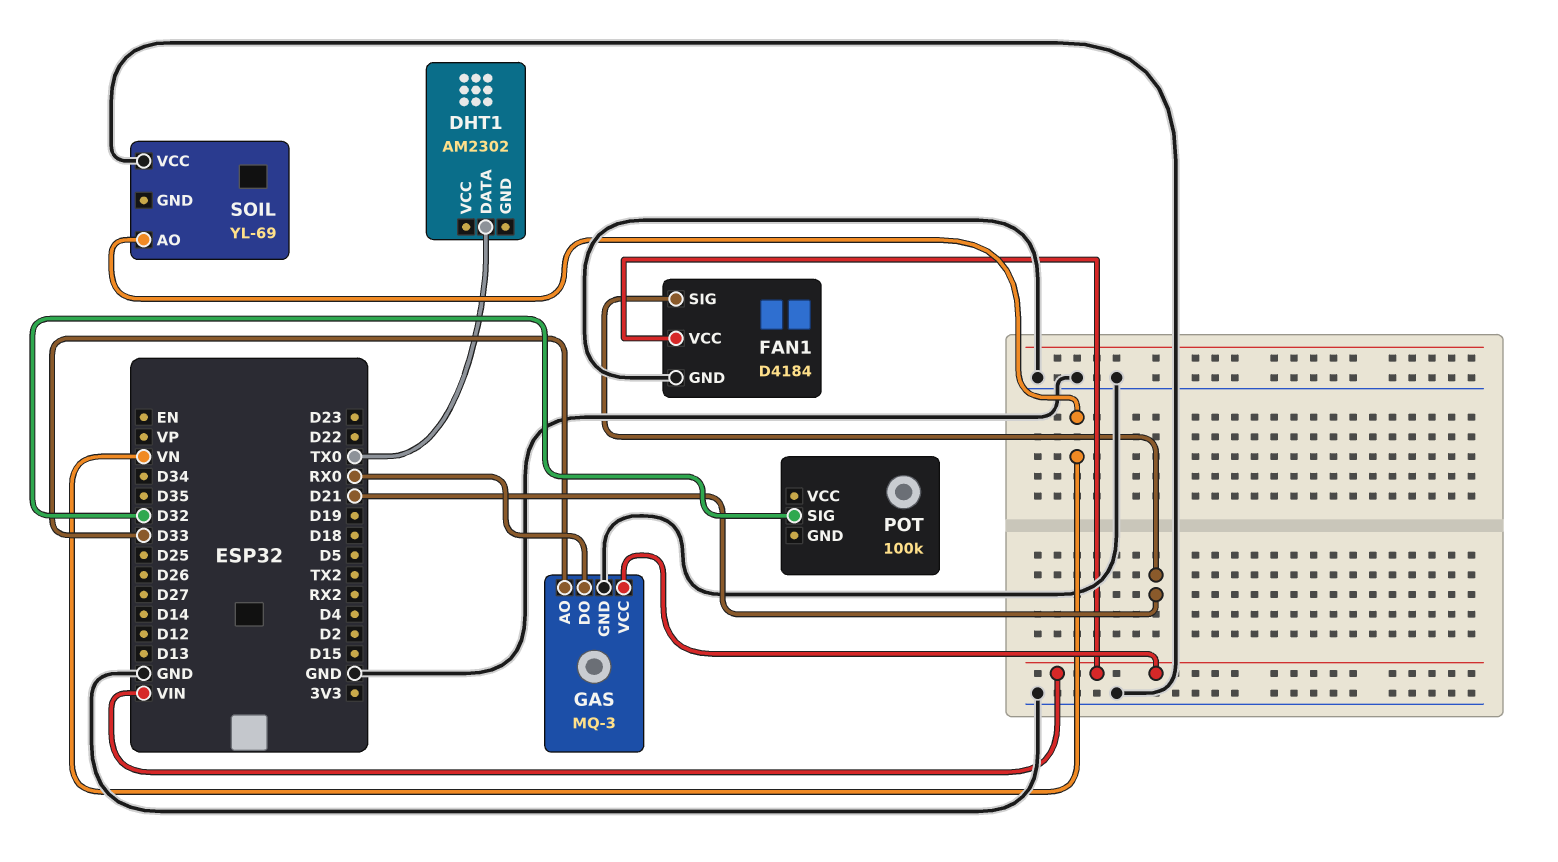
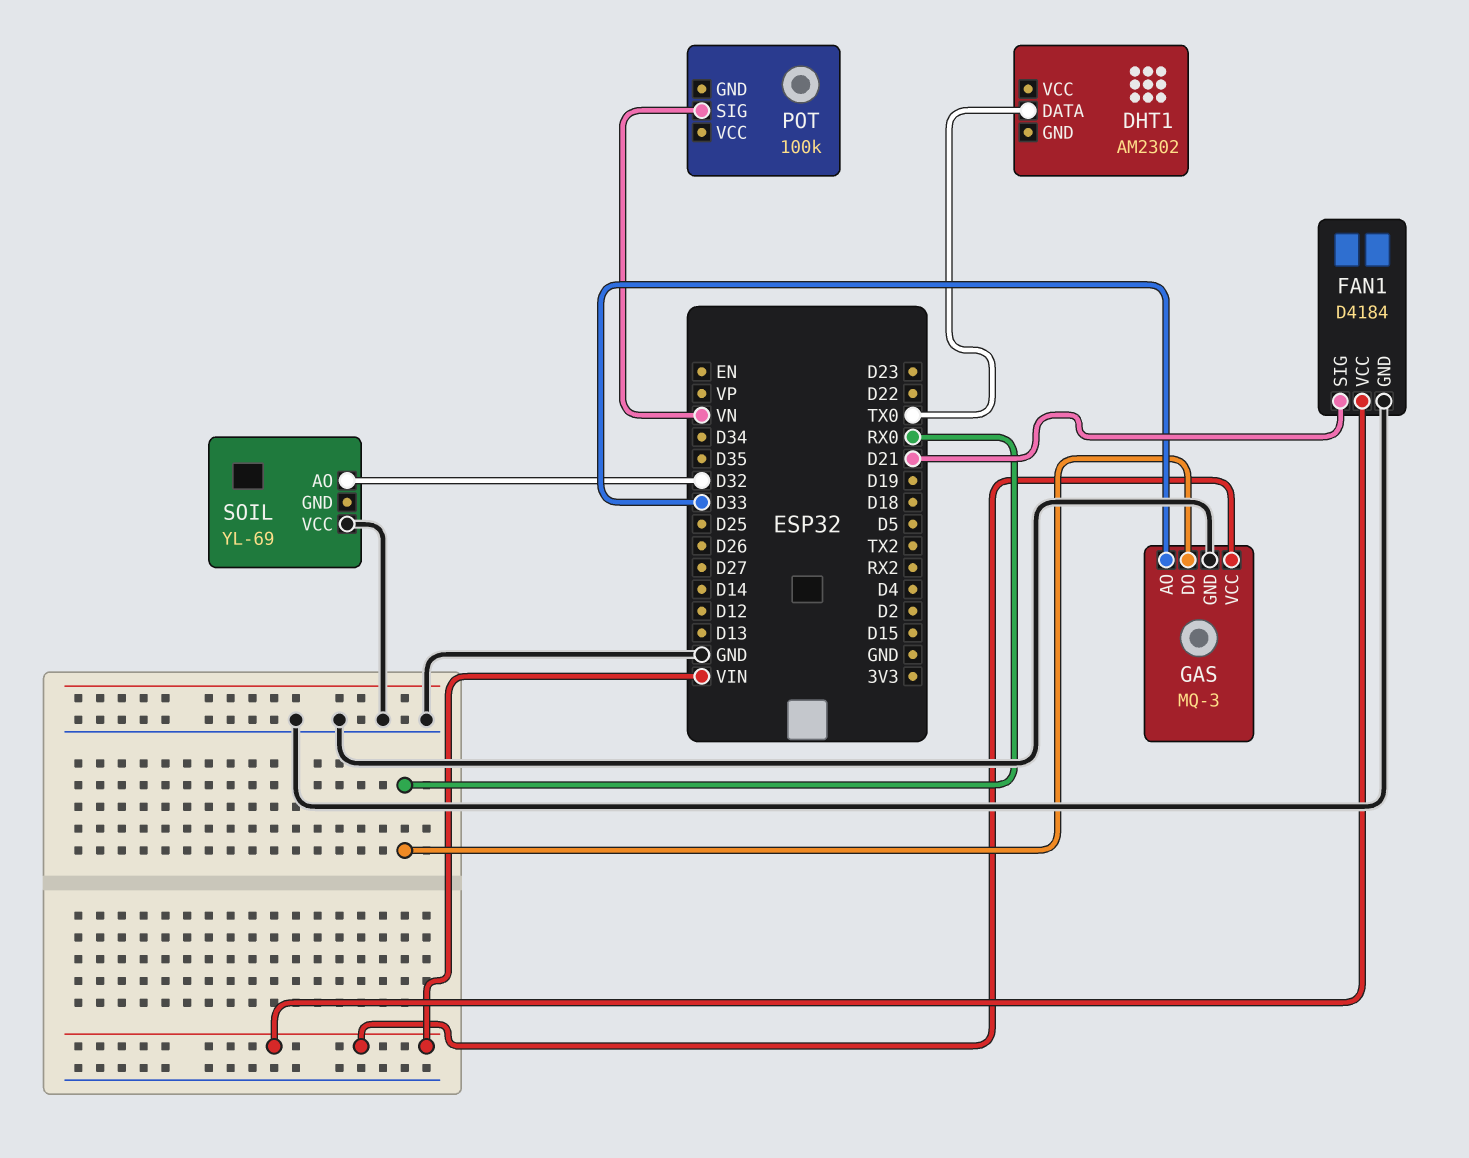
POT pin SIG: D32 -> VN
SOIL pin AO: VN -> D32

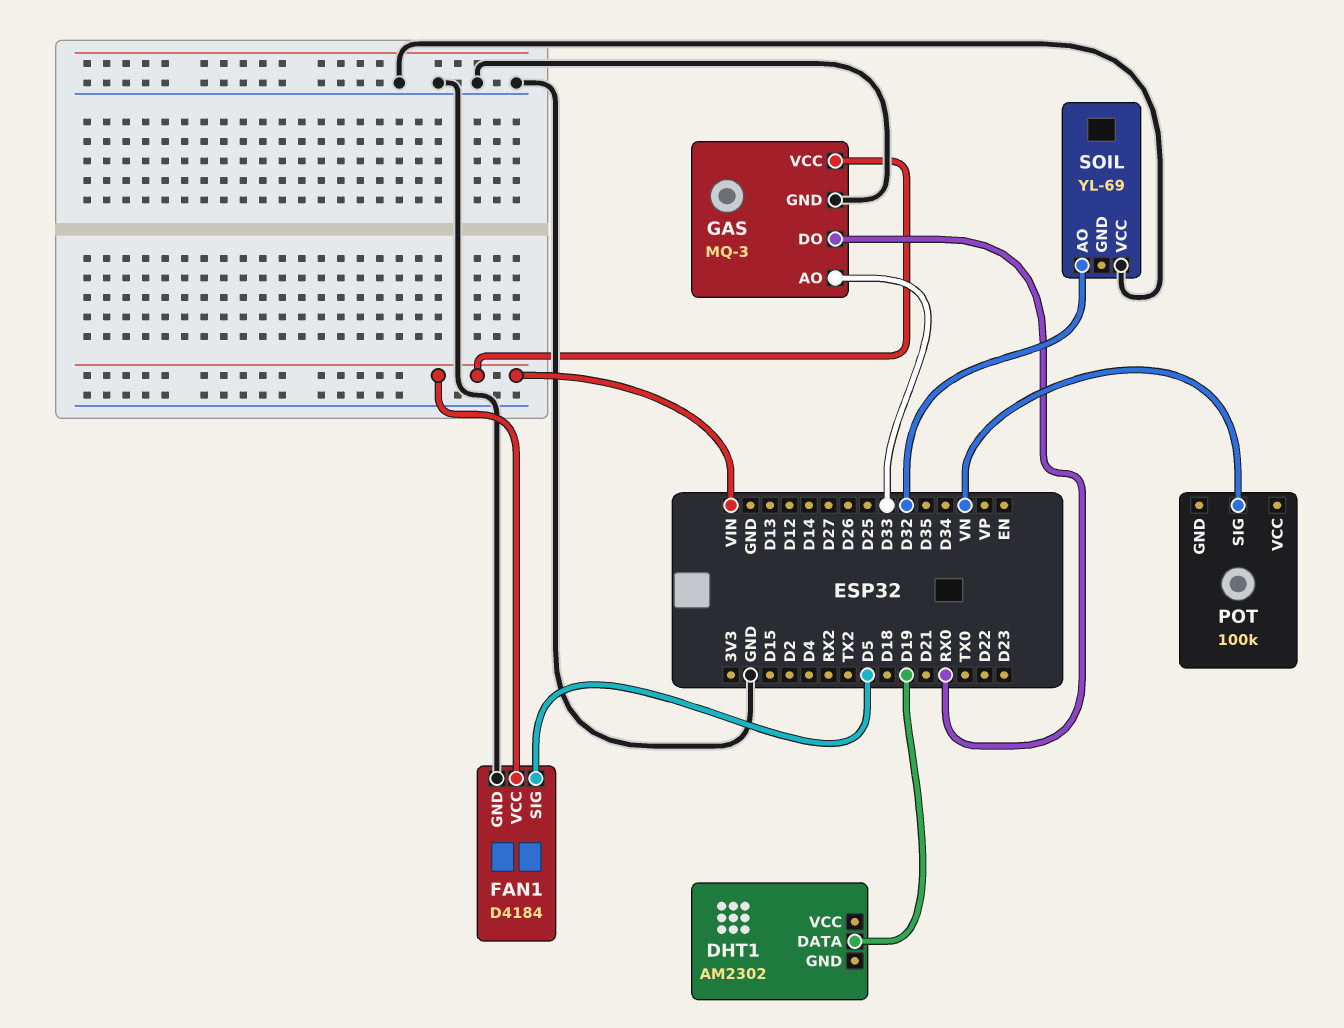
DHT1 pin DATA: TX0 -> D19
FAN1 pin SIG: D21 -> D5

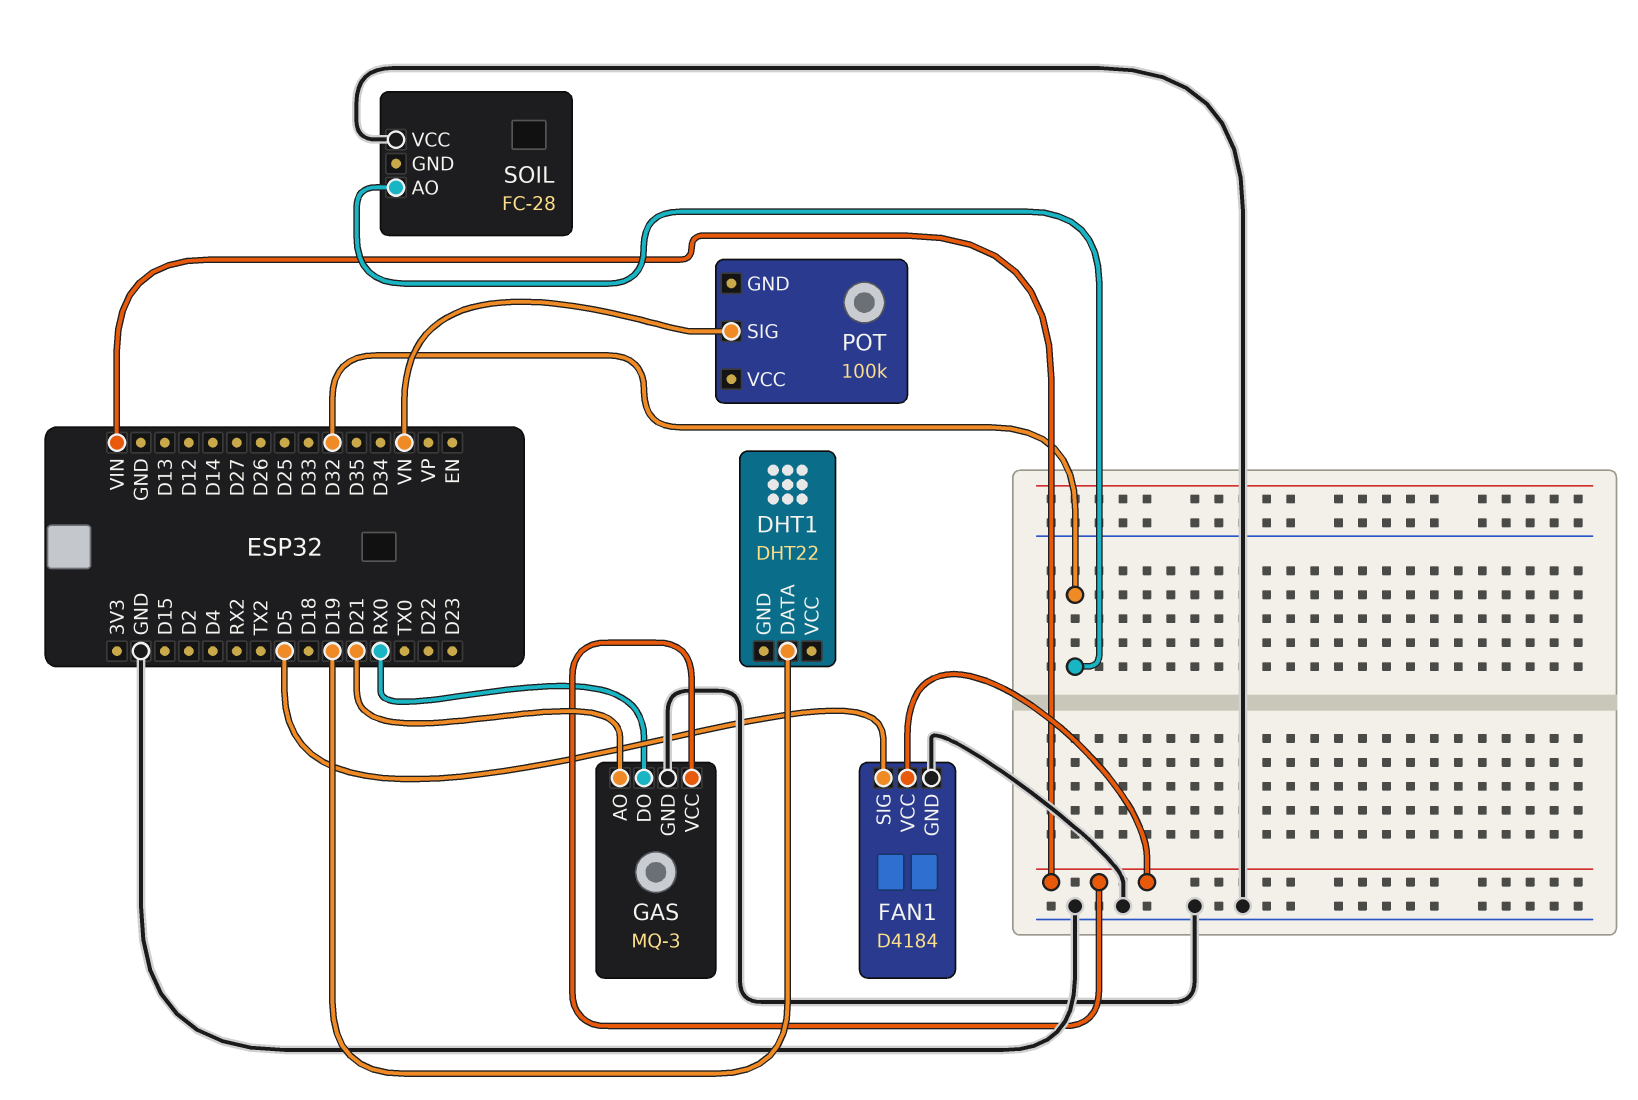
DHT1: AM2302 -> DHT22
GAS pin AO: D33 -> D21
SOIL: YL-69 -> FC-28

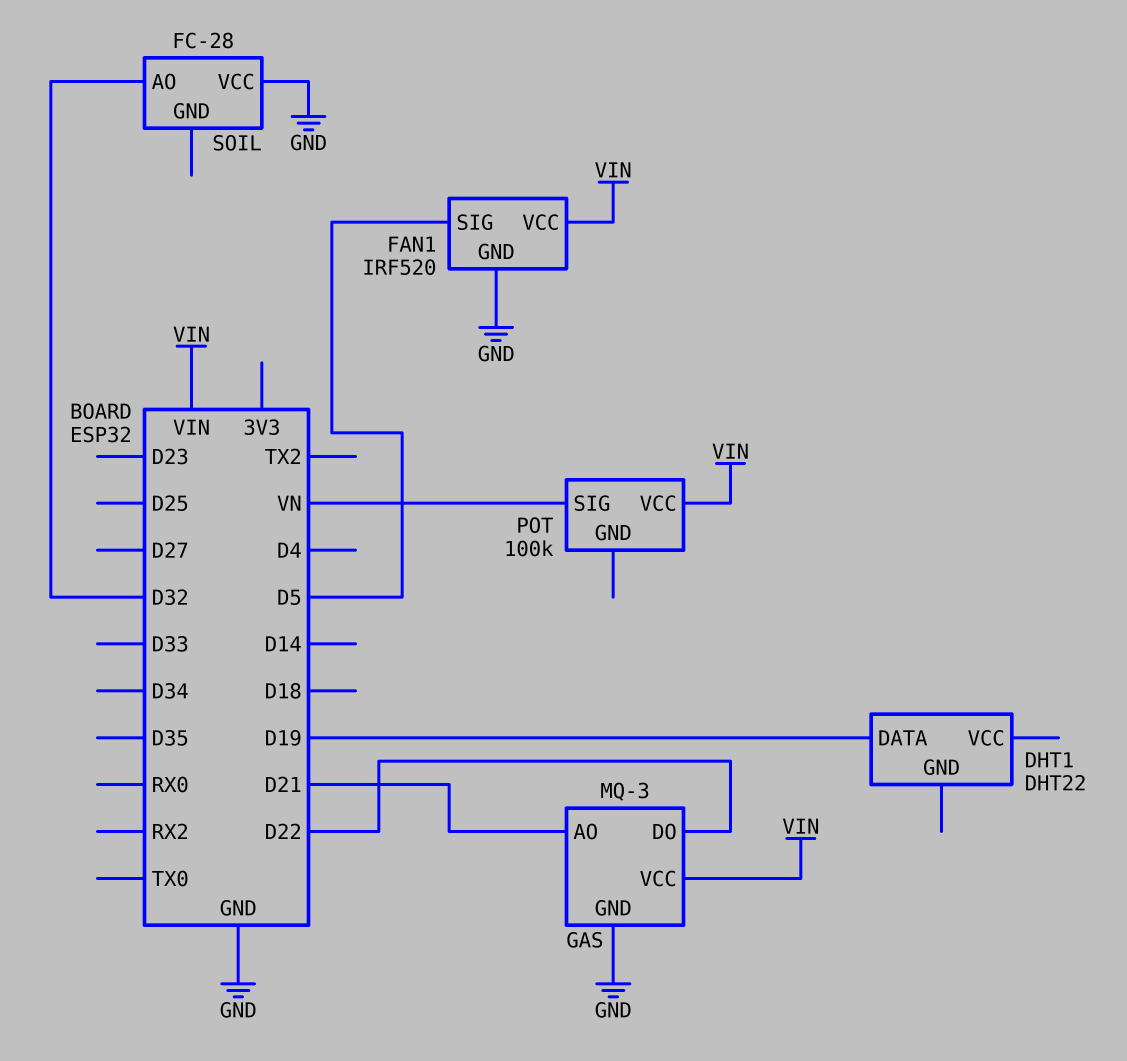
FAN1: D4184 -> IRF520
GAS pin DO: RX0 -> D22
POT pin VCC: none -> VIN

